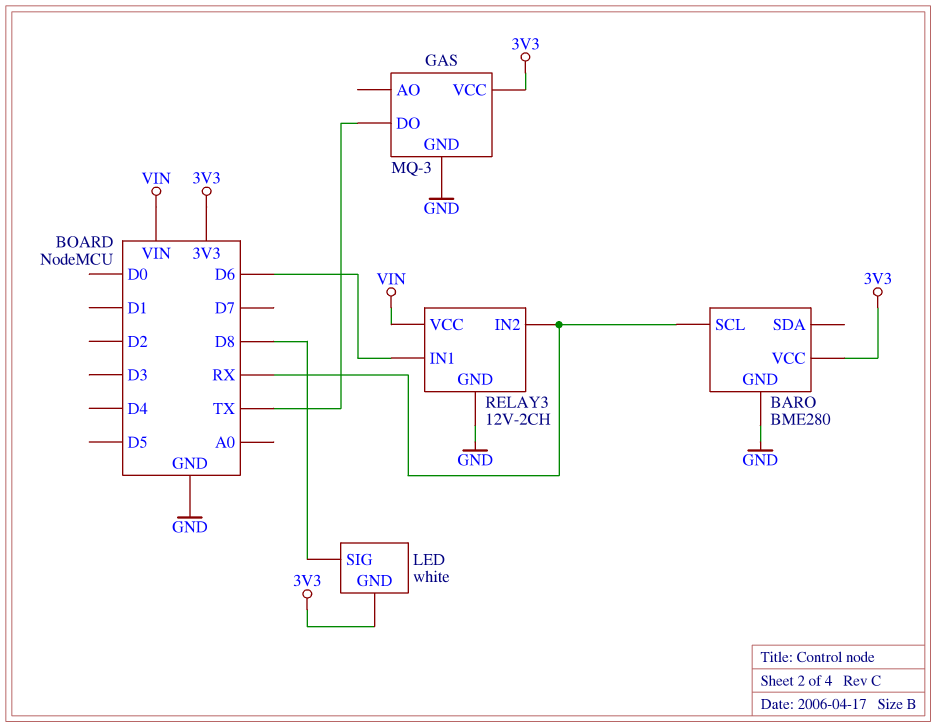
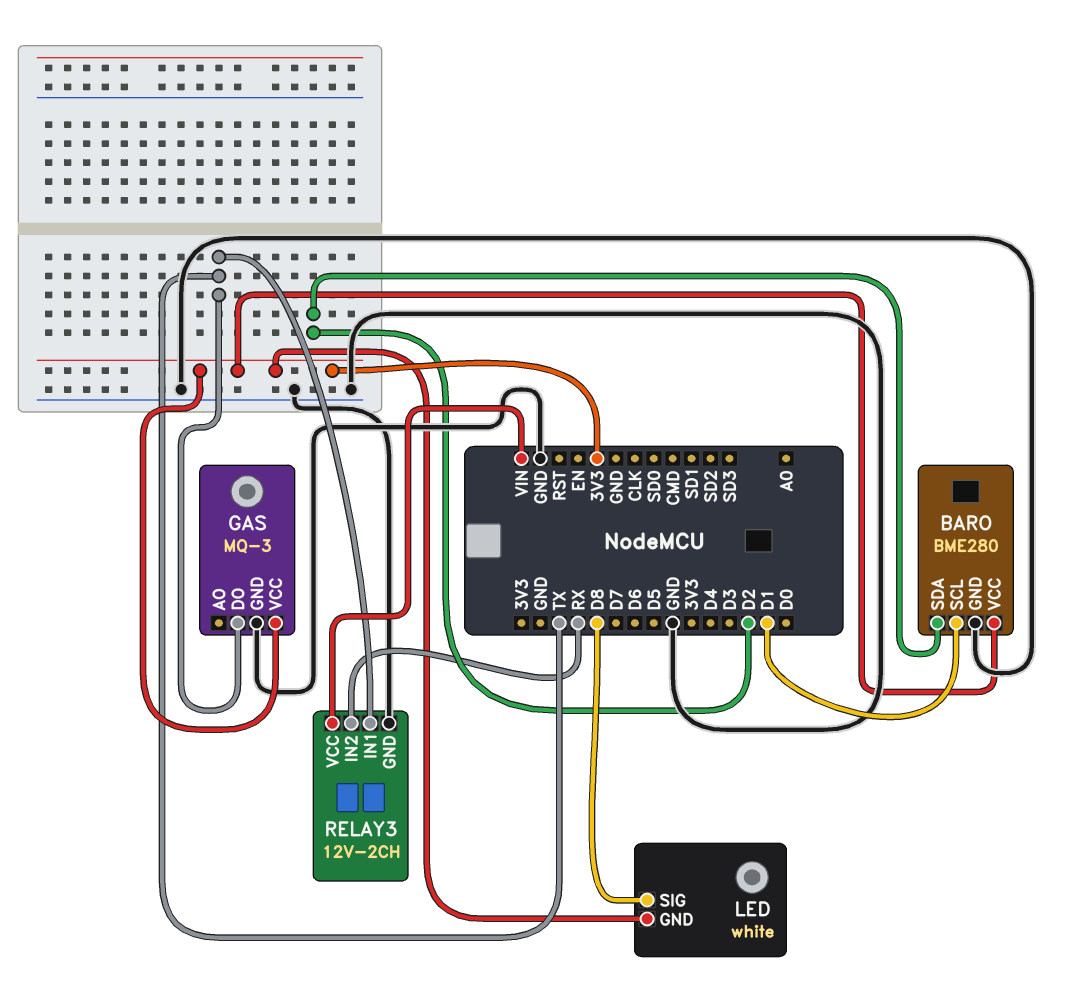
BARO pin SCL: RX -> D1
BARO pin SDA: none -> D2
RELAY3 pin IN1: D6 -> TX

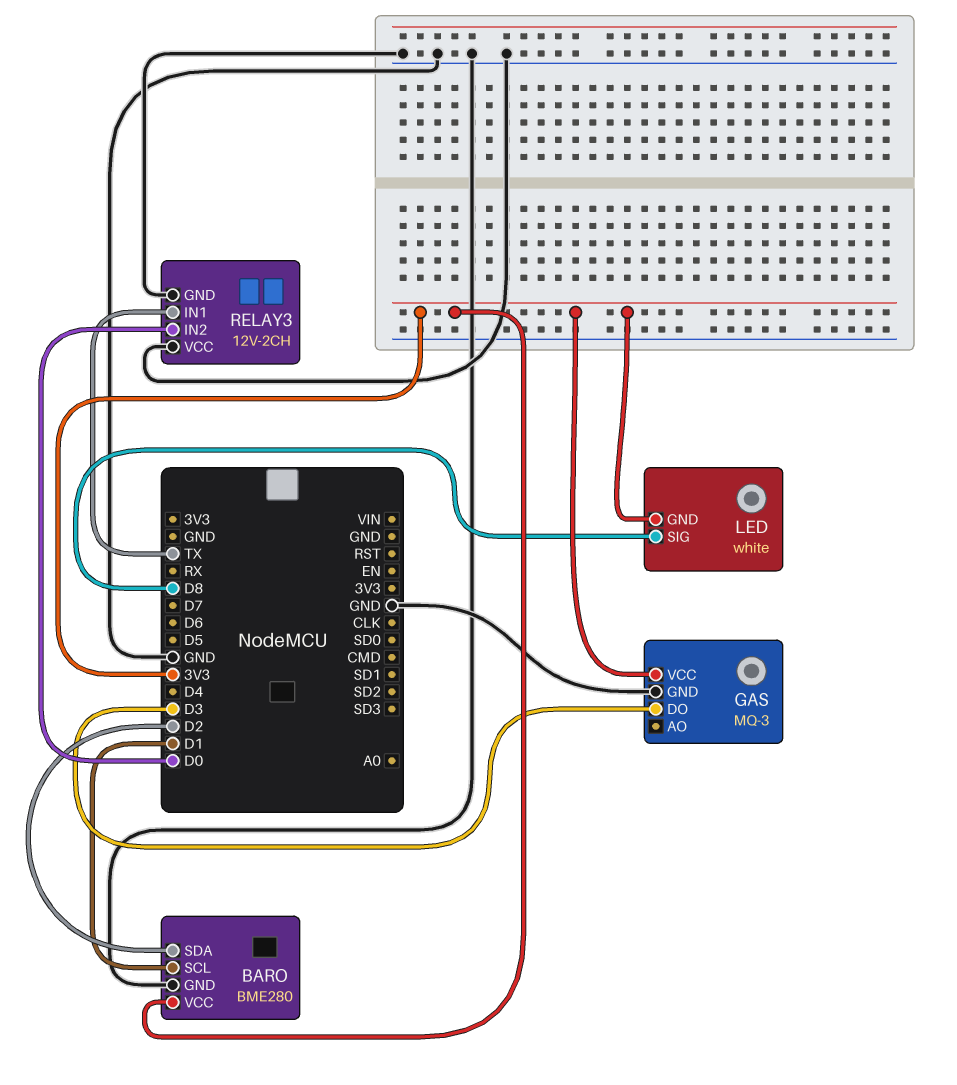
GAS pin DO: TX -> D3
RELAY3 pin IN2: RX -> D0
RELAY3 pin VCC: VIN -> GND

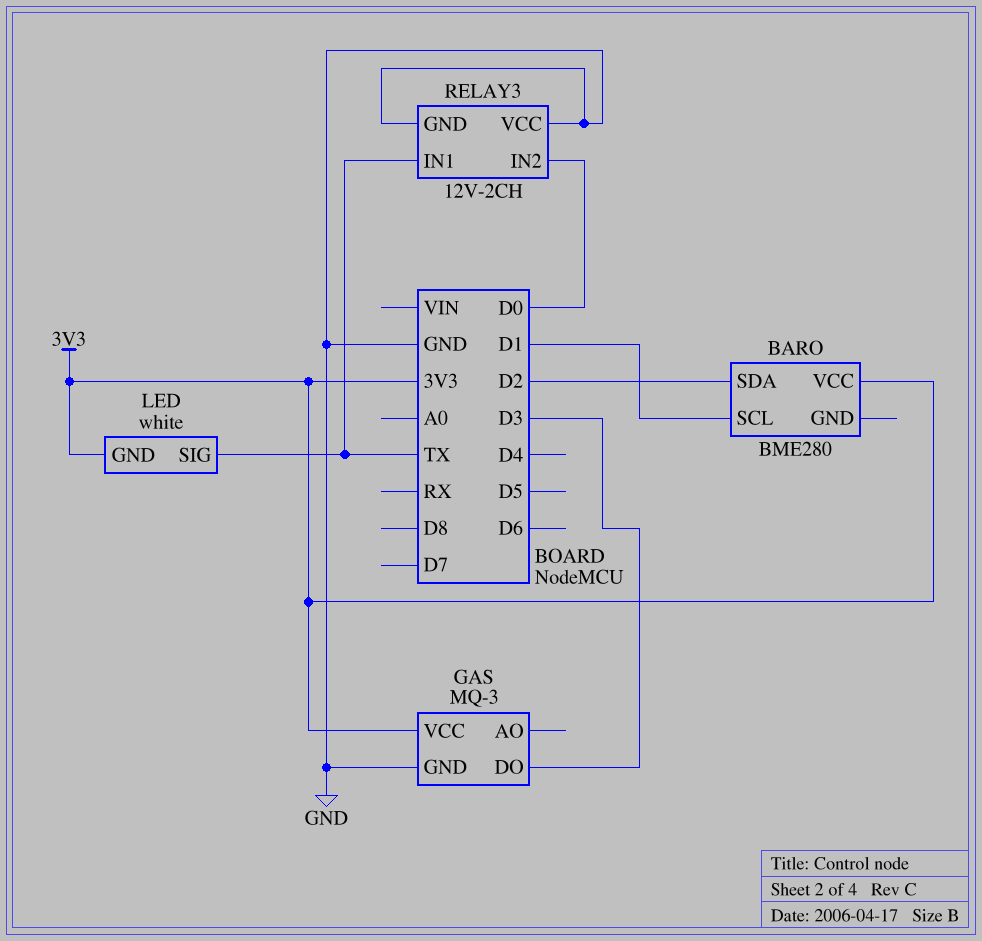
BARO pin GND: GND -> none
LED pin SIG: D8 -> TX

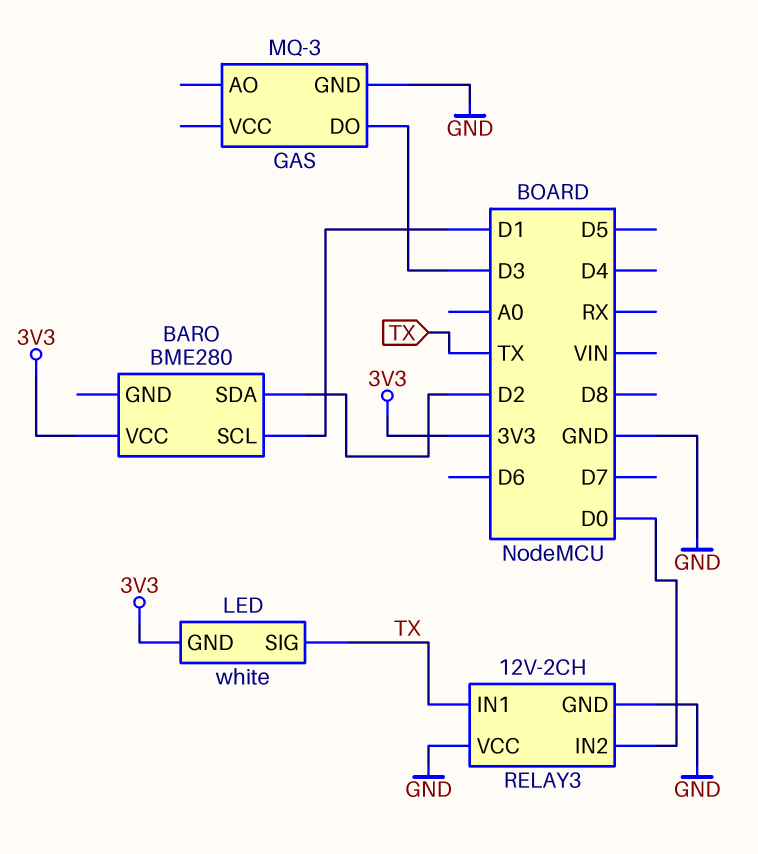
GAS pin VCC: 3V3 -> none

